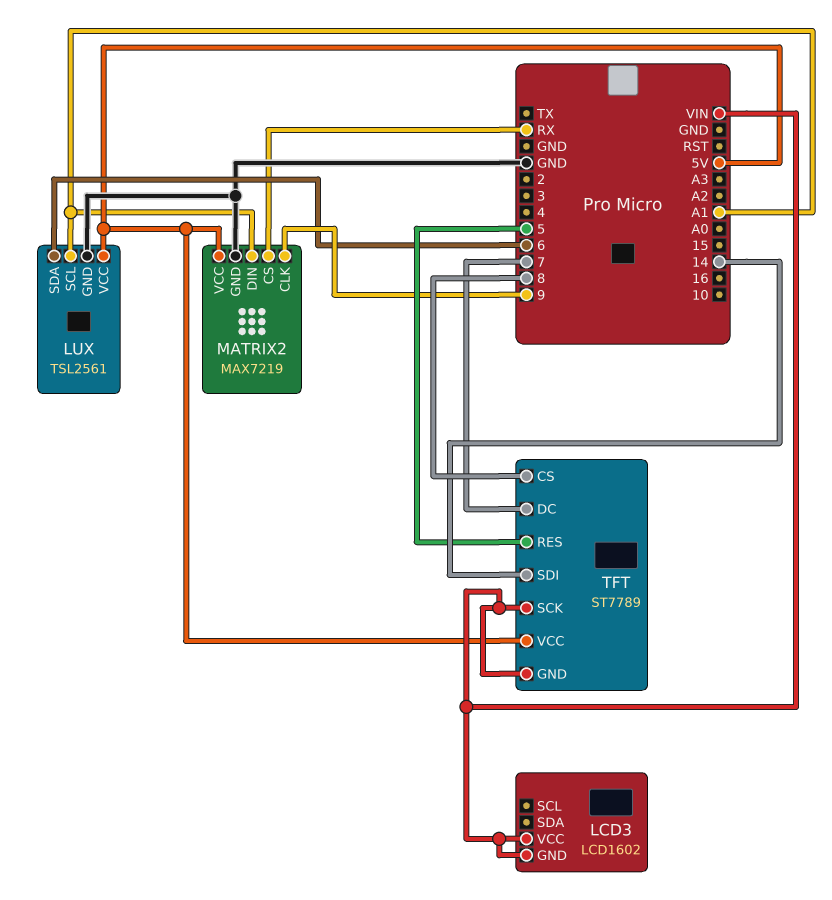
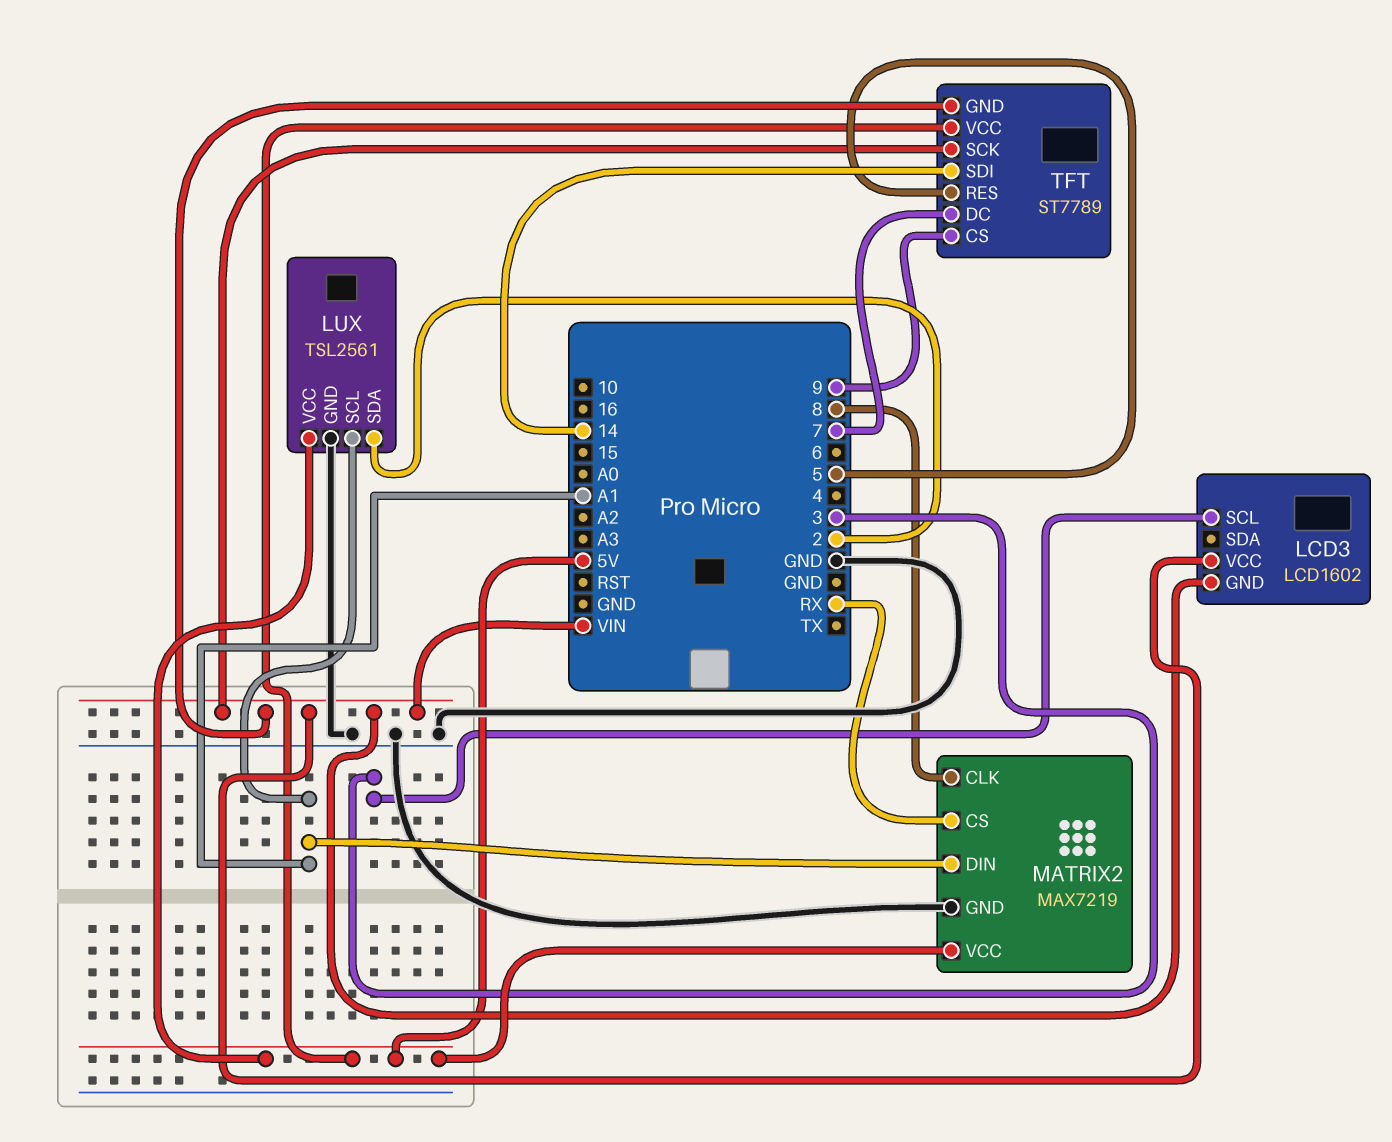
LCD3 pin SCL: none -> 3
LUX pin SDA: 6 -> 2
MATRIX2 pin CLK: 9 -> 8
TFT pin CS: 8 -> 9

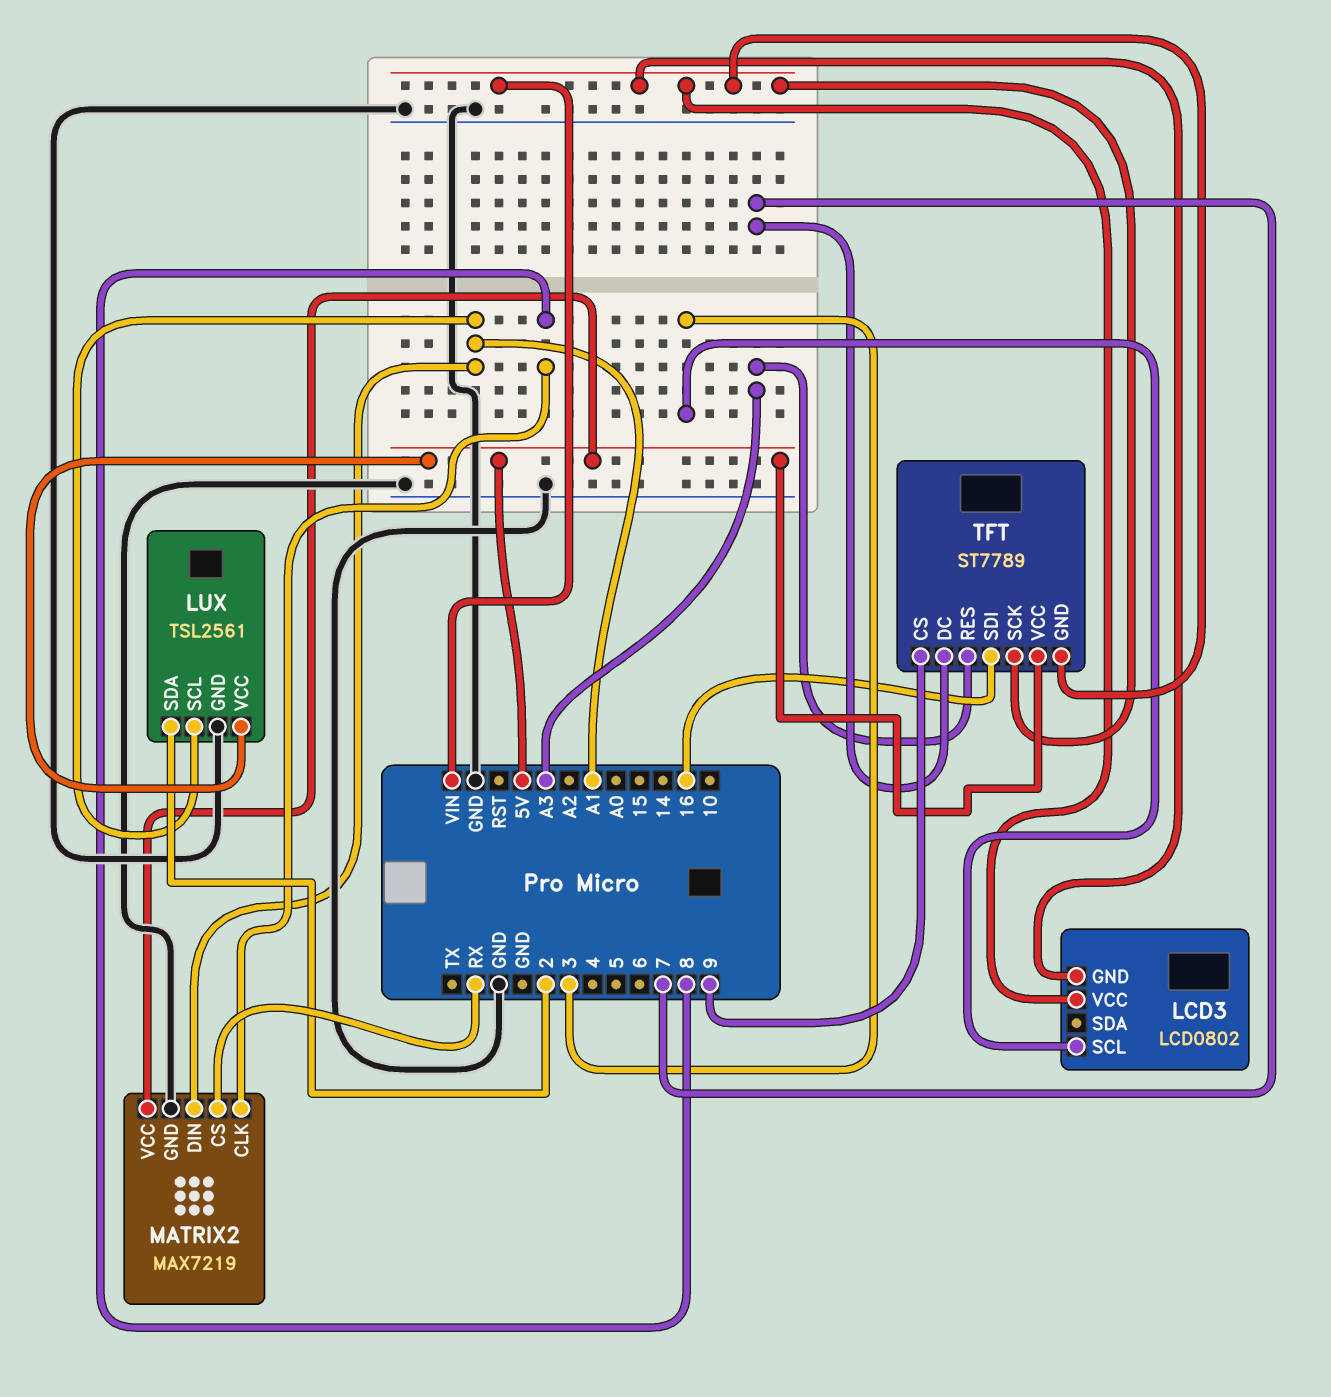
LCD3: LCD1602 -> LCD0802
TFT pin RES: 5 -> A3
TFT pin SDI: 14 -> 16

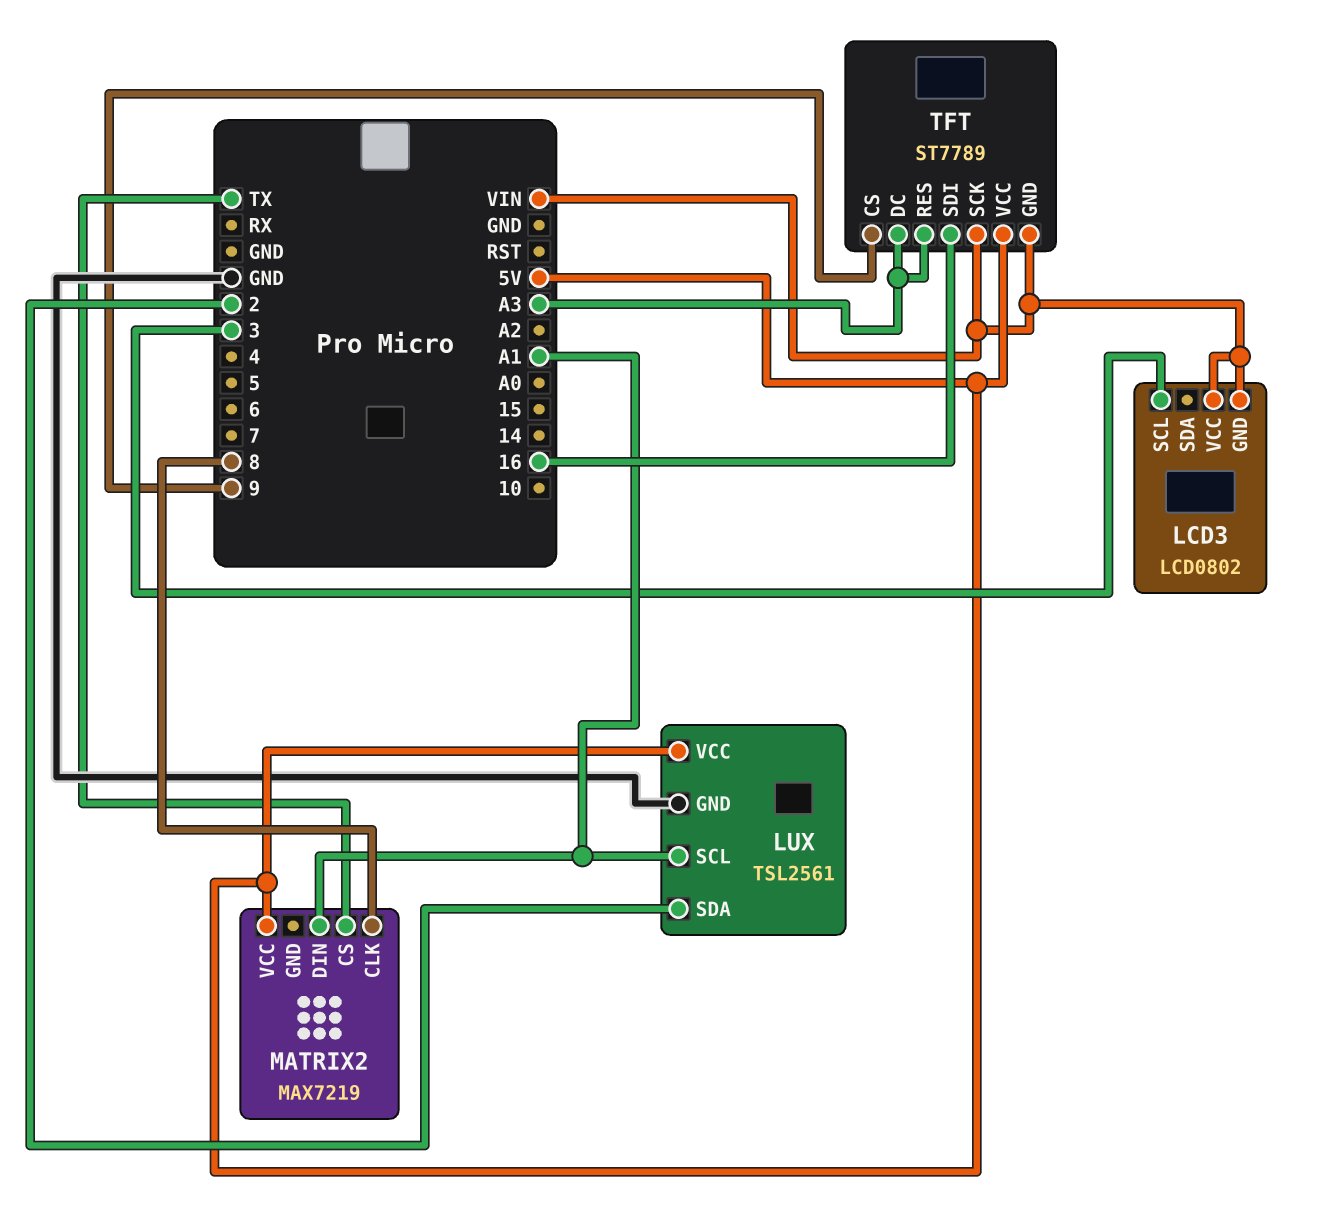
MATRIX2 pin CS: RX -> TX
MATRIX2 pin GND: GND -> none
TFT pin DC: 7 -> A3

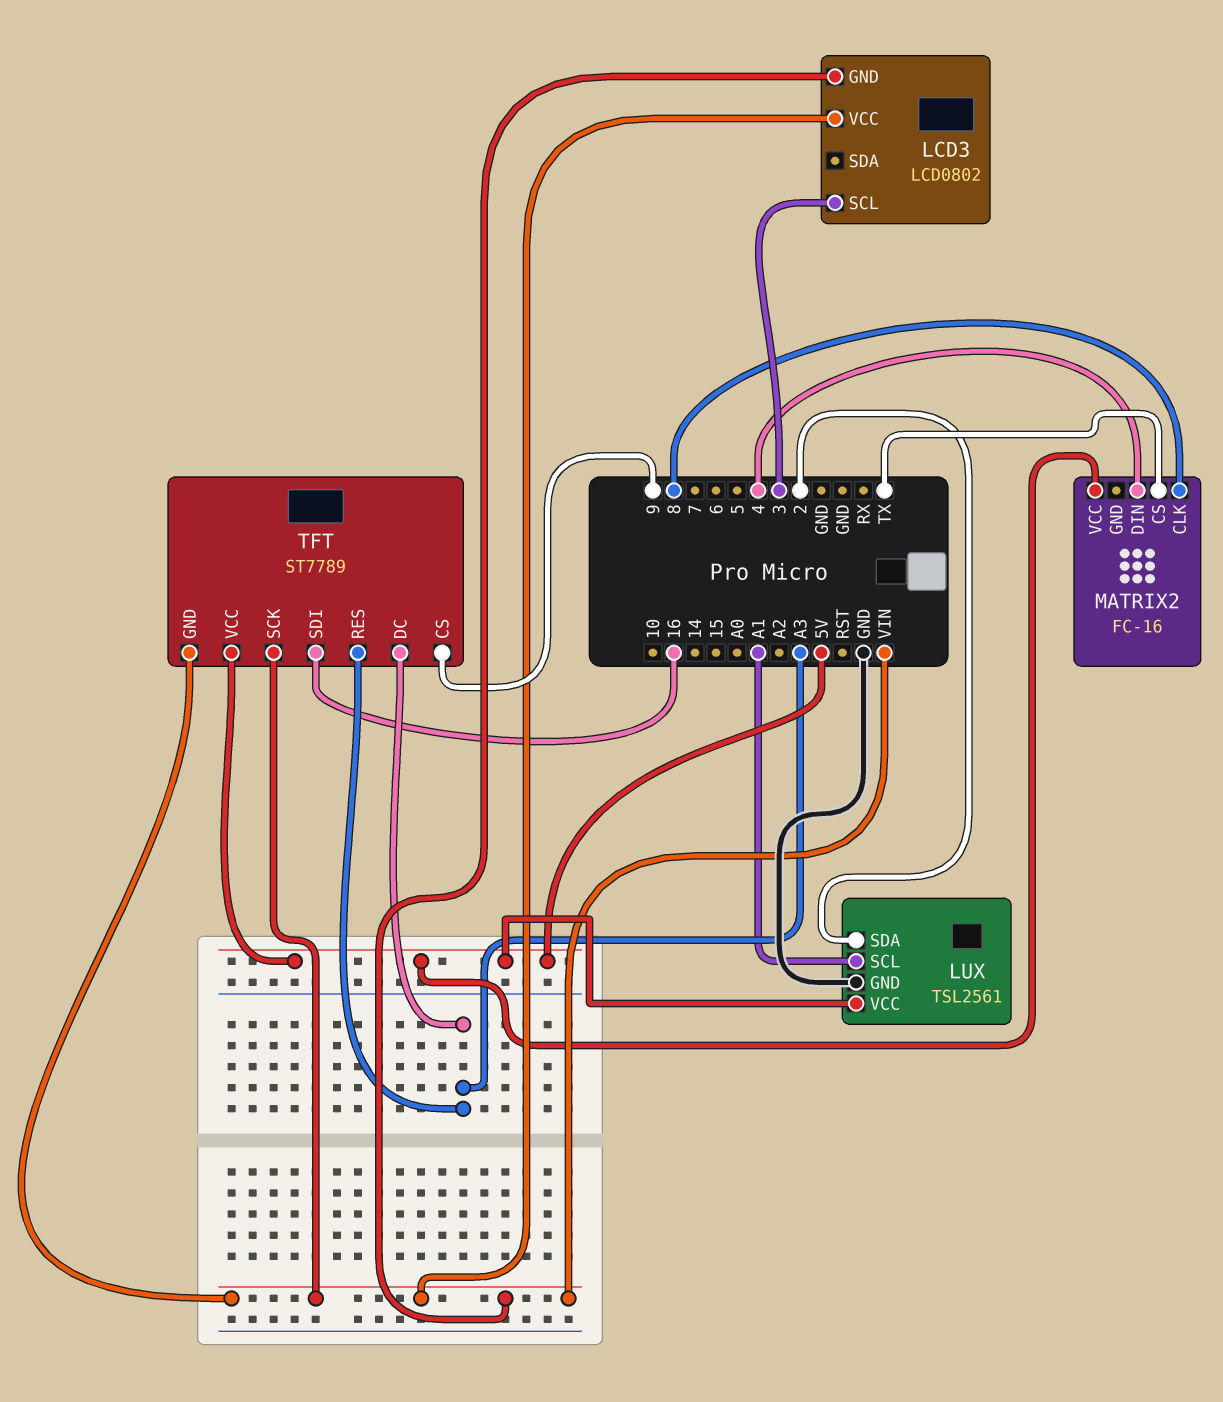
MATRIX2: MAX7219 -> FC-16
MATRIX2 pin DIN: A1 -> 4

